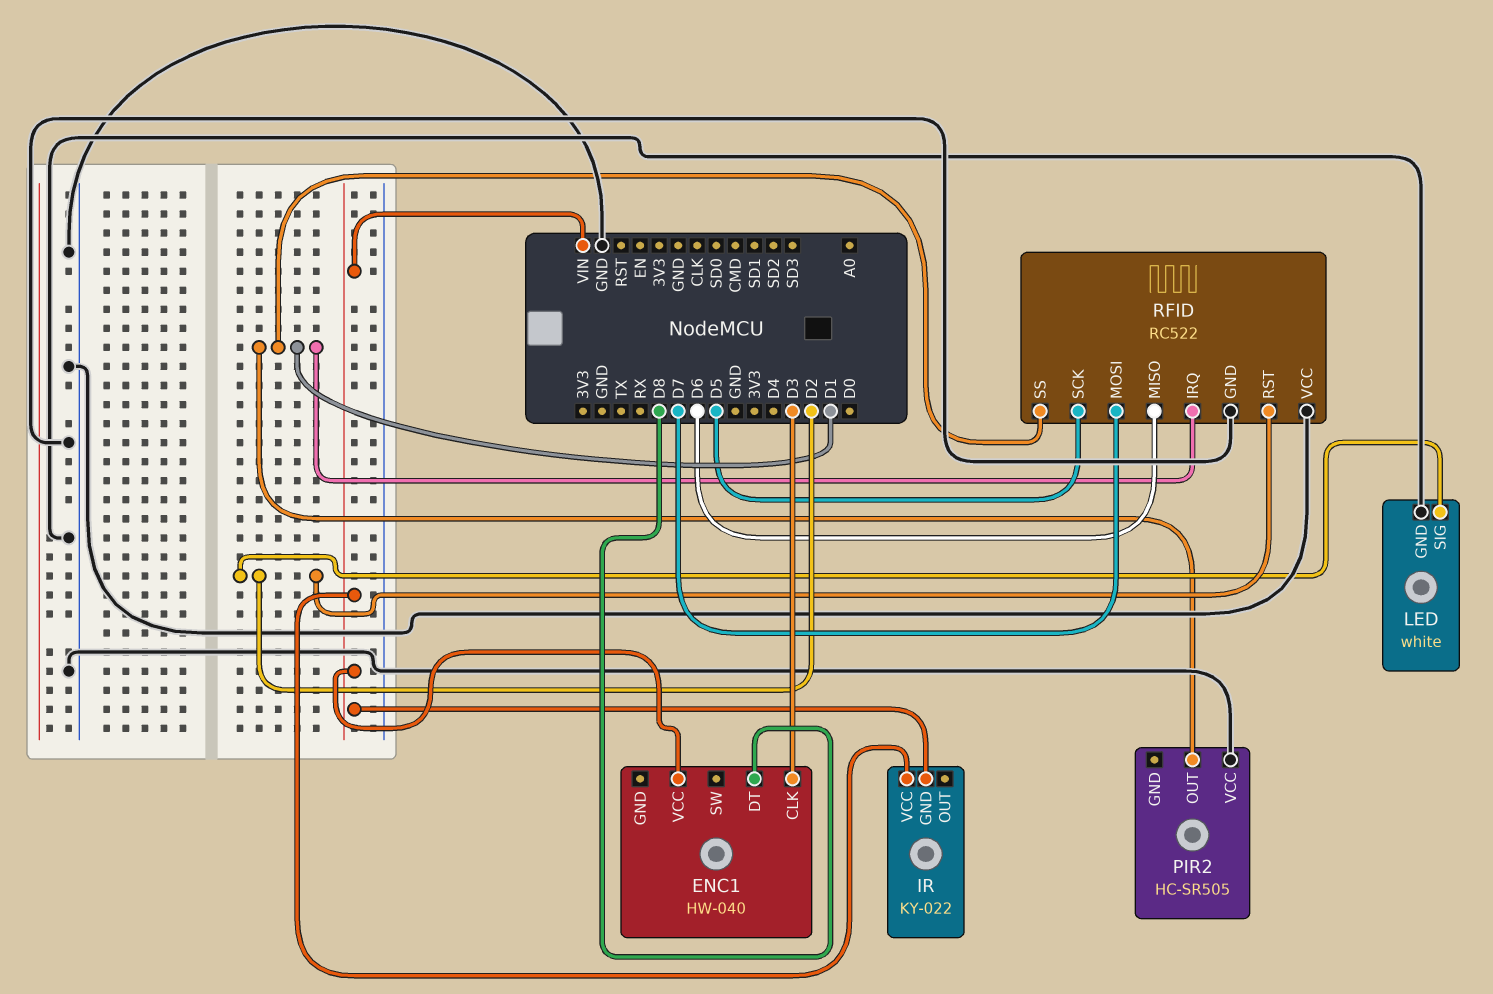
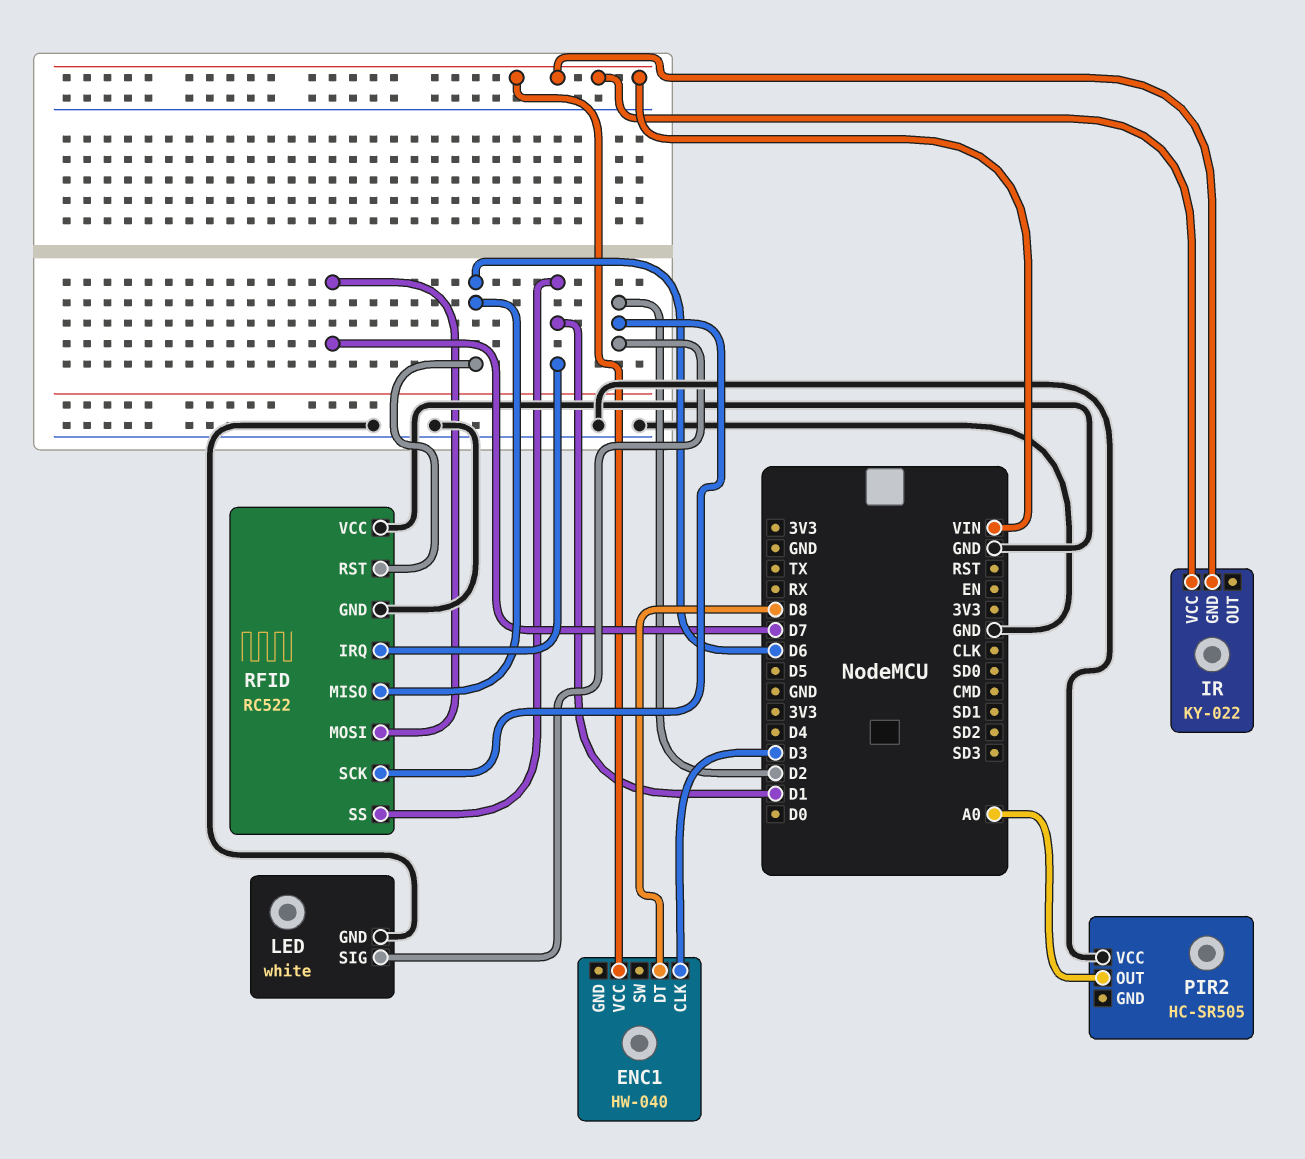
PIR2 pin OUT: D1 -> A0
RFID pin RST: D2 -> D6
RFID pin SCK: D5 -> D2

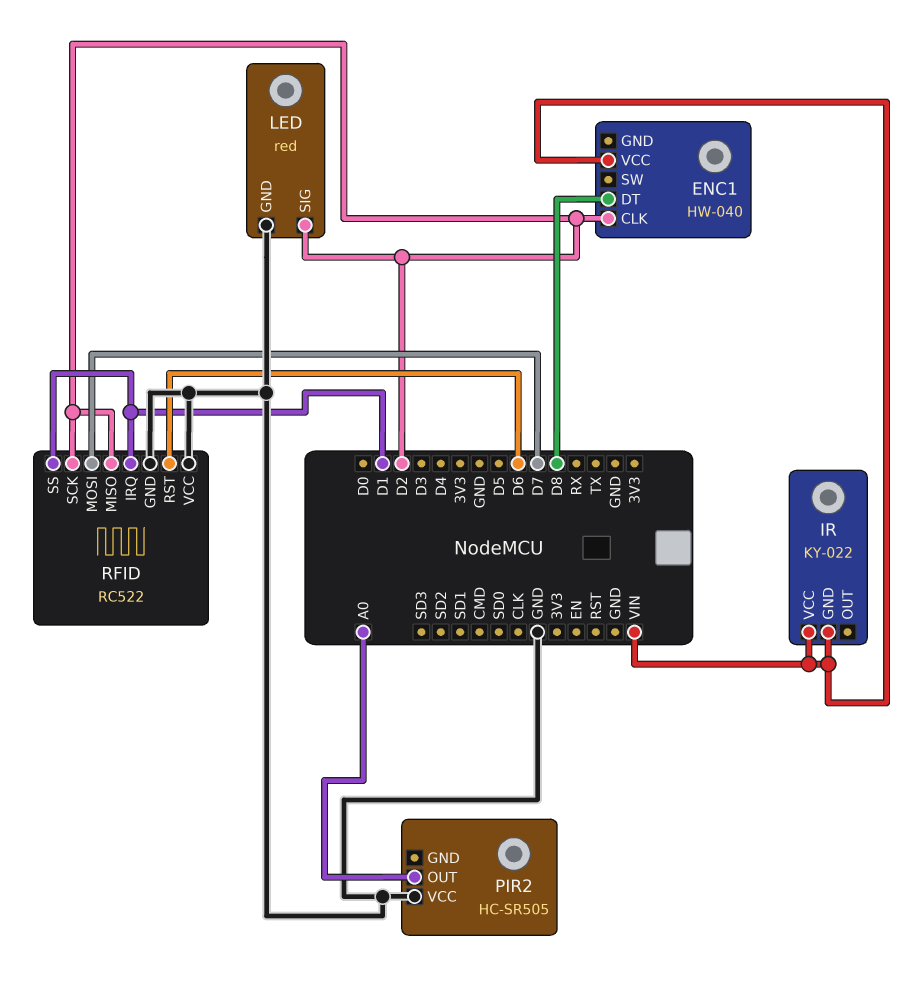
ENC1 pin CLK: D3 -> D2
LED: white -> red
RFID pin MISO: D6 -> D2

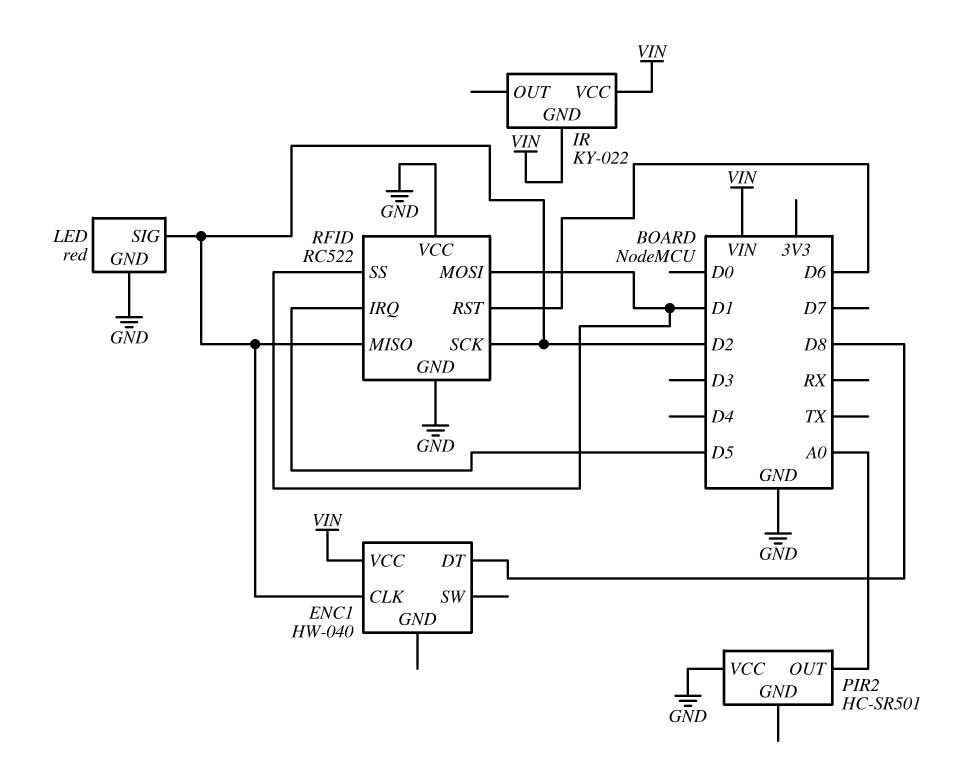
PIR2: HC-SR505 -> HC-SR501
RFID pin IRQ: D1 -> D5
RFID pin MOSI: D7 -> D1

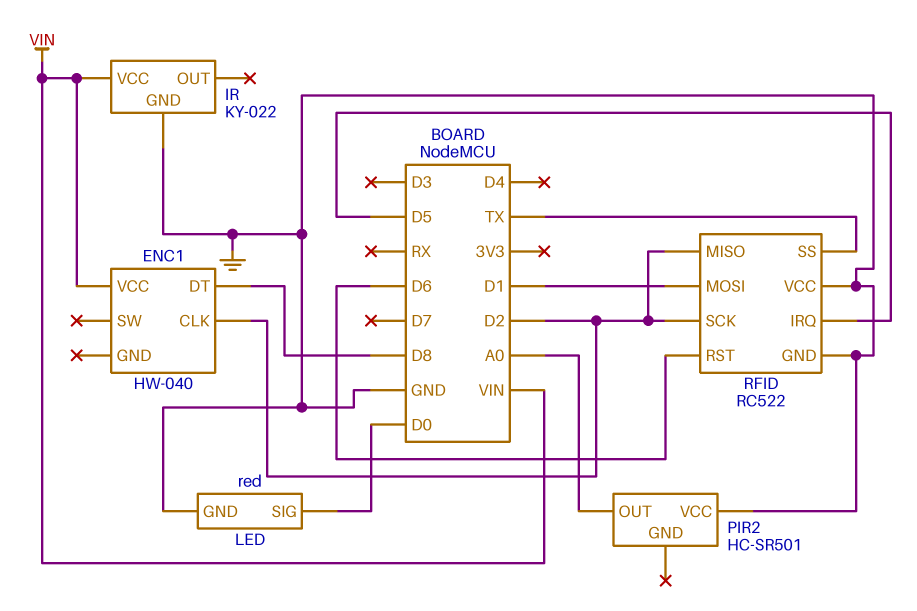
IR pin GND: VIN -> GND
LED pin SIG: D2 -> D0
RFID pin SS: D1 -> TX

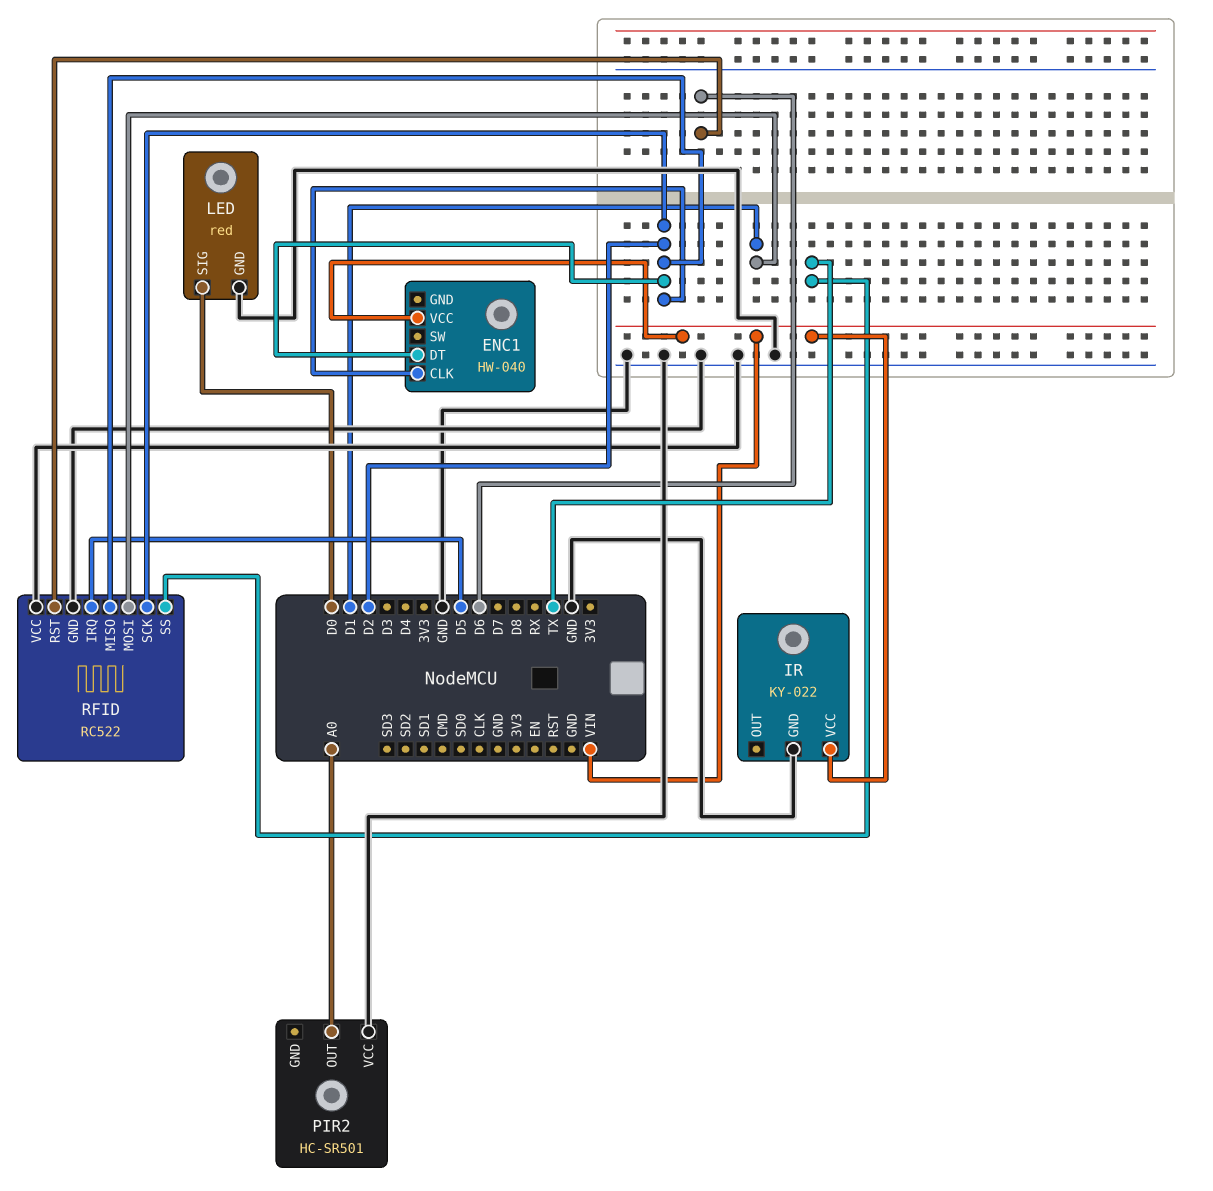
ENC1 pin DT: D8 -> D2

